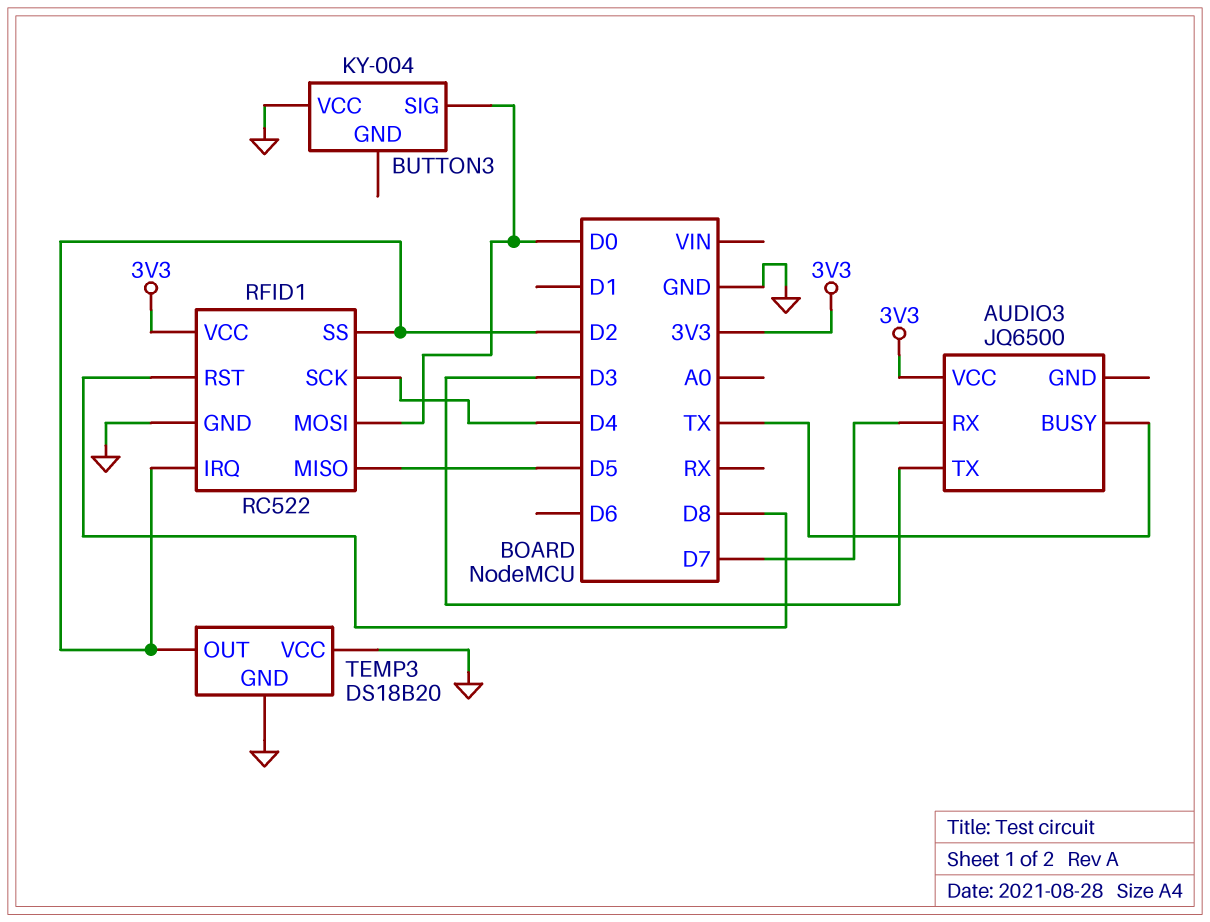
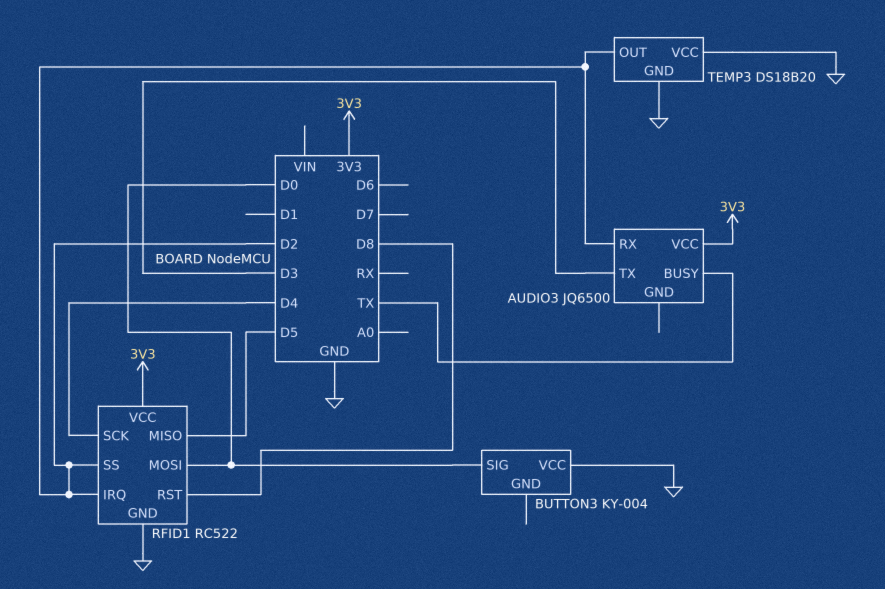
AUDIO3 pin RX: D7 -> D2

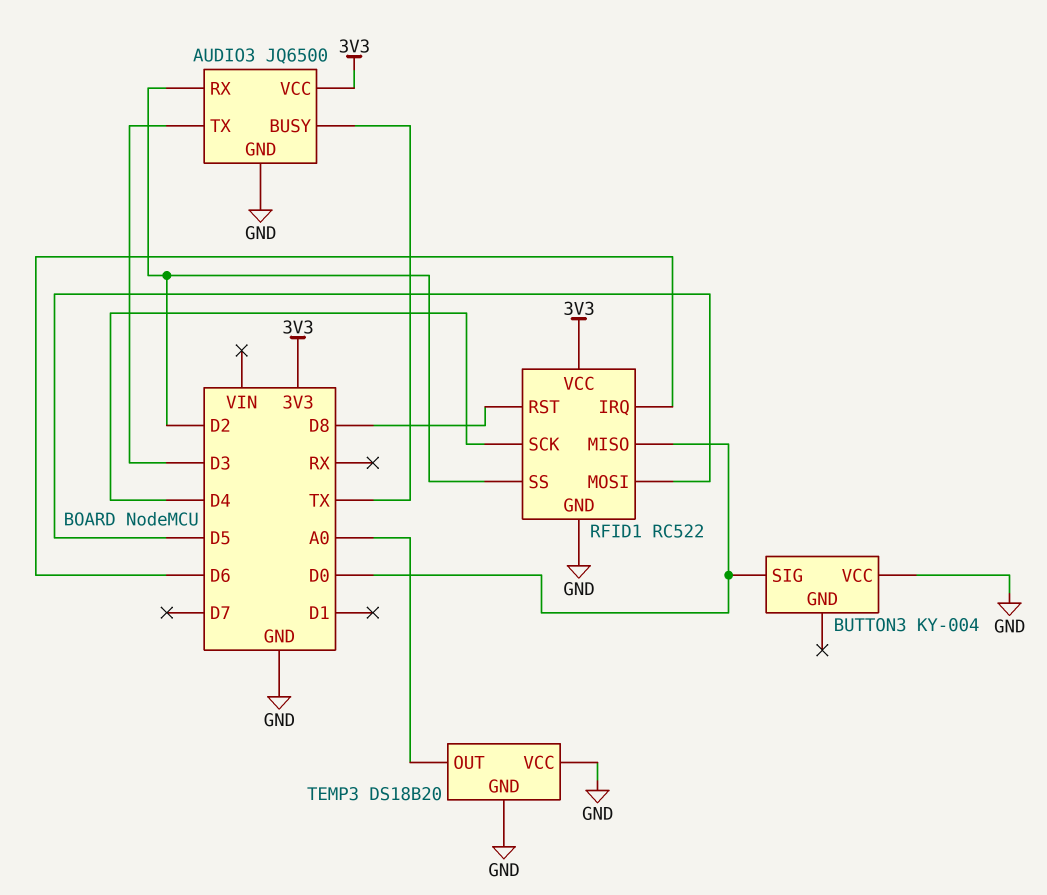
AUDIO3 pin GND: none -> GND
RFID1 pin IRQ: D2 -> D6
RFID1 pin MISO: D5 -> D0
RFID1 pin MOSI: D0 -> D5
TEMP3 pin OUT: D2 -> A0

